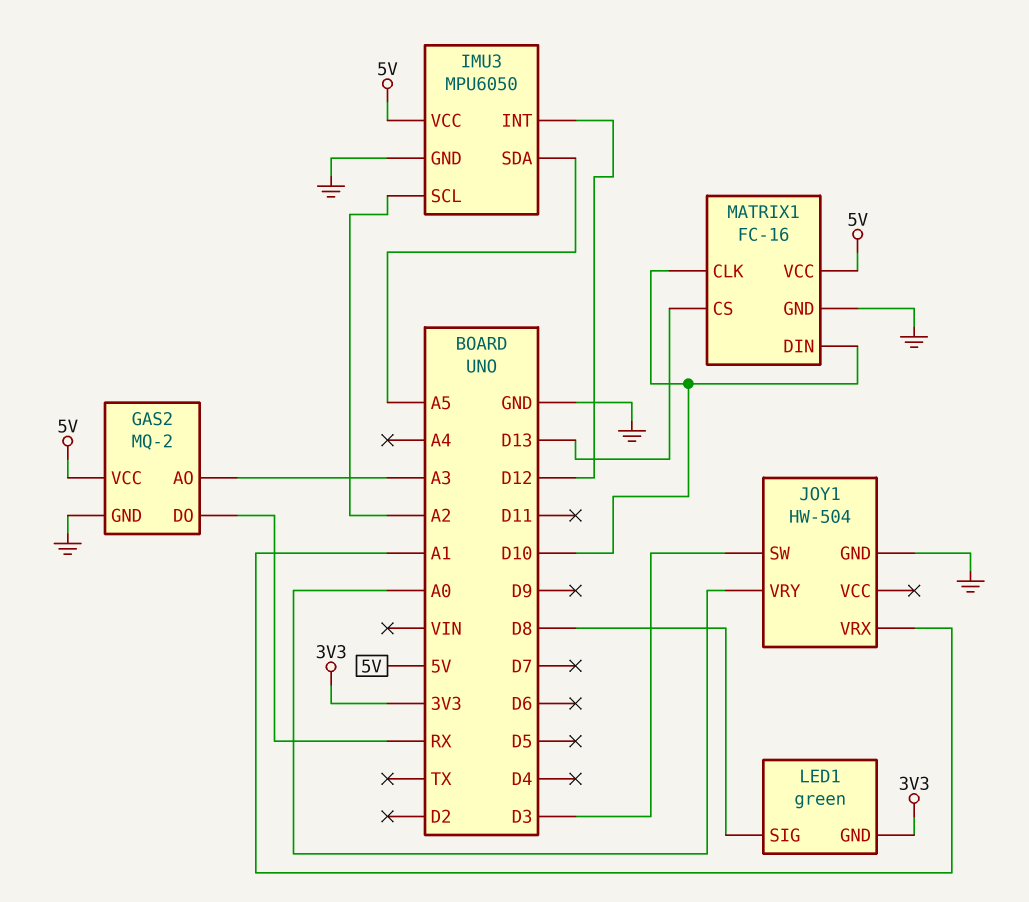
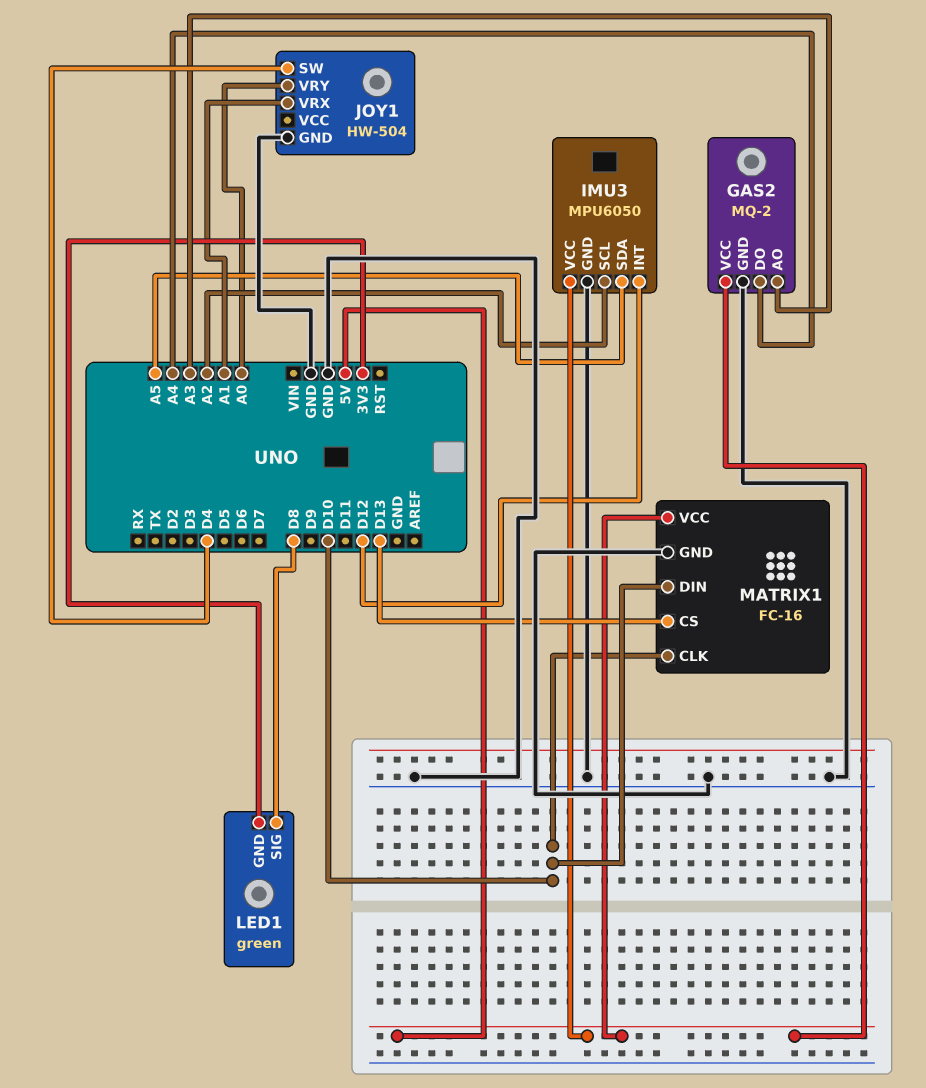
GAS2 pin DO: RX -> A4
JOY1 pin SW: D3 -> D4

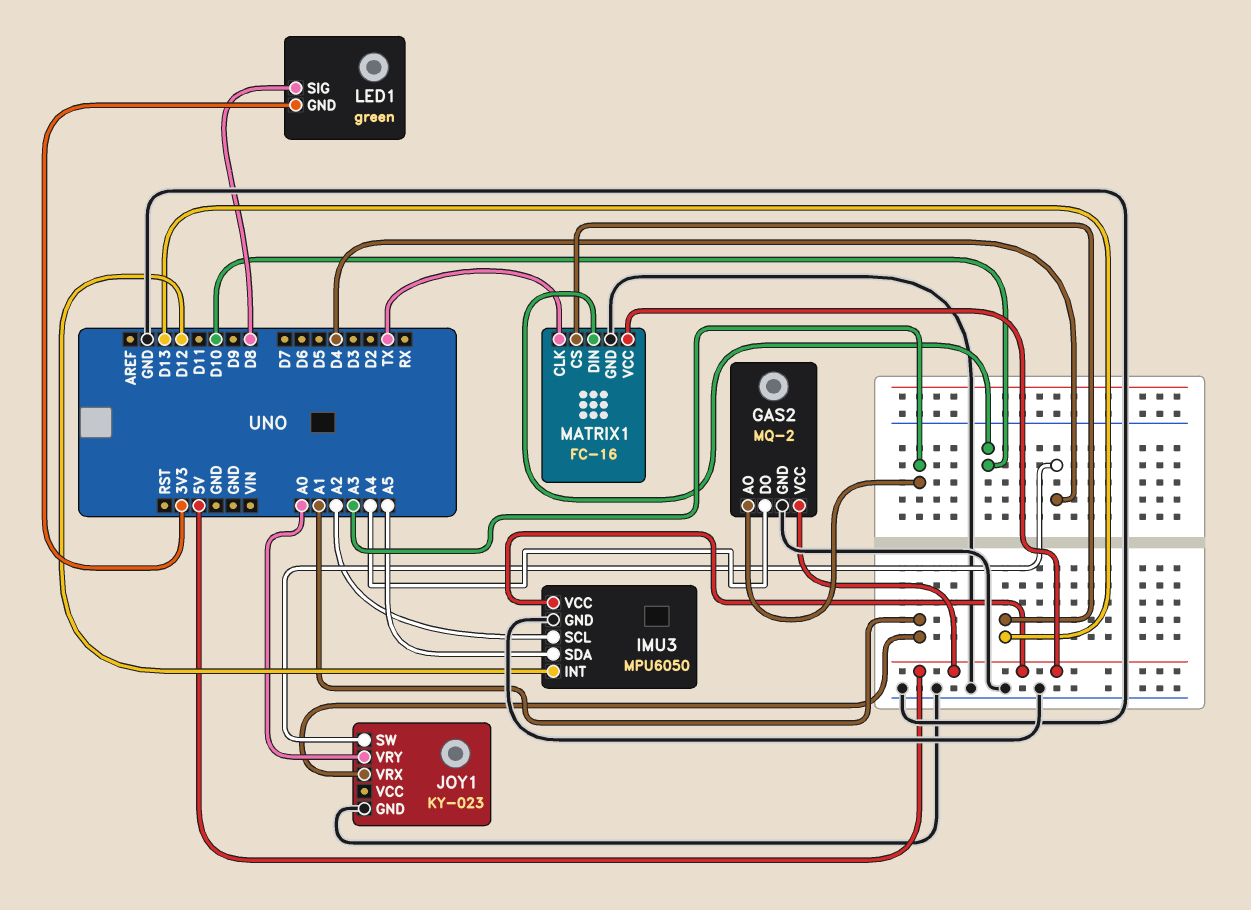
JOY1: HW-504 -> KY-023
MATRIX1 pin CLK: D10 -> TX

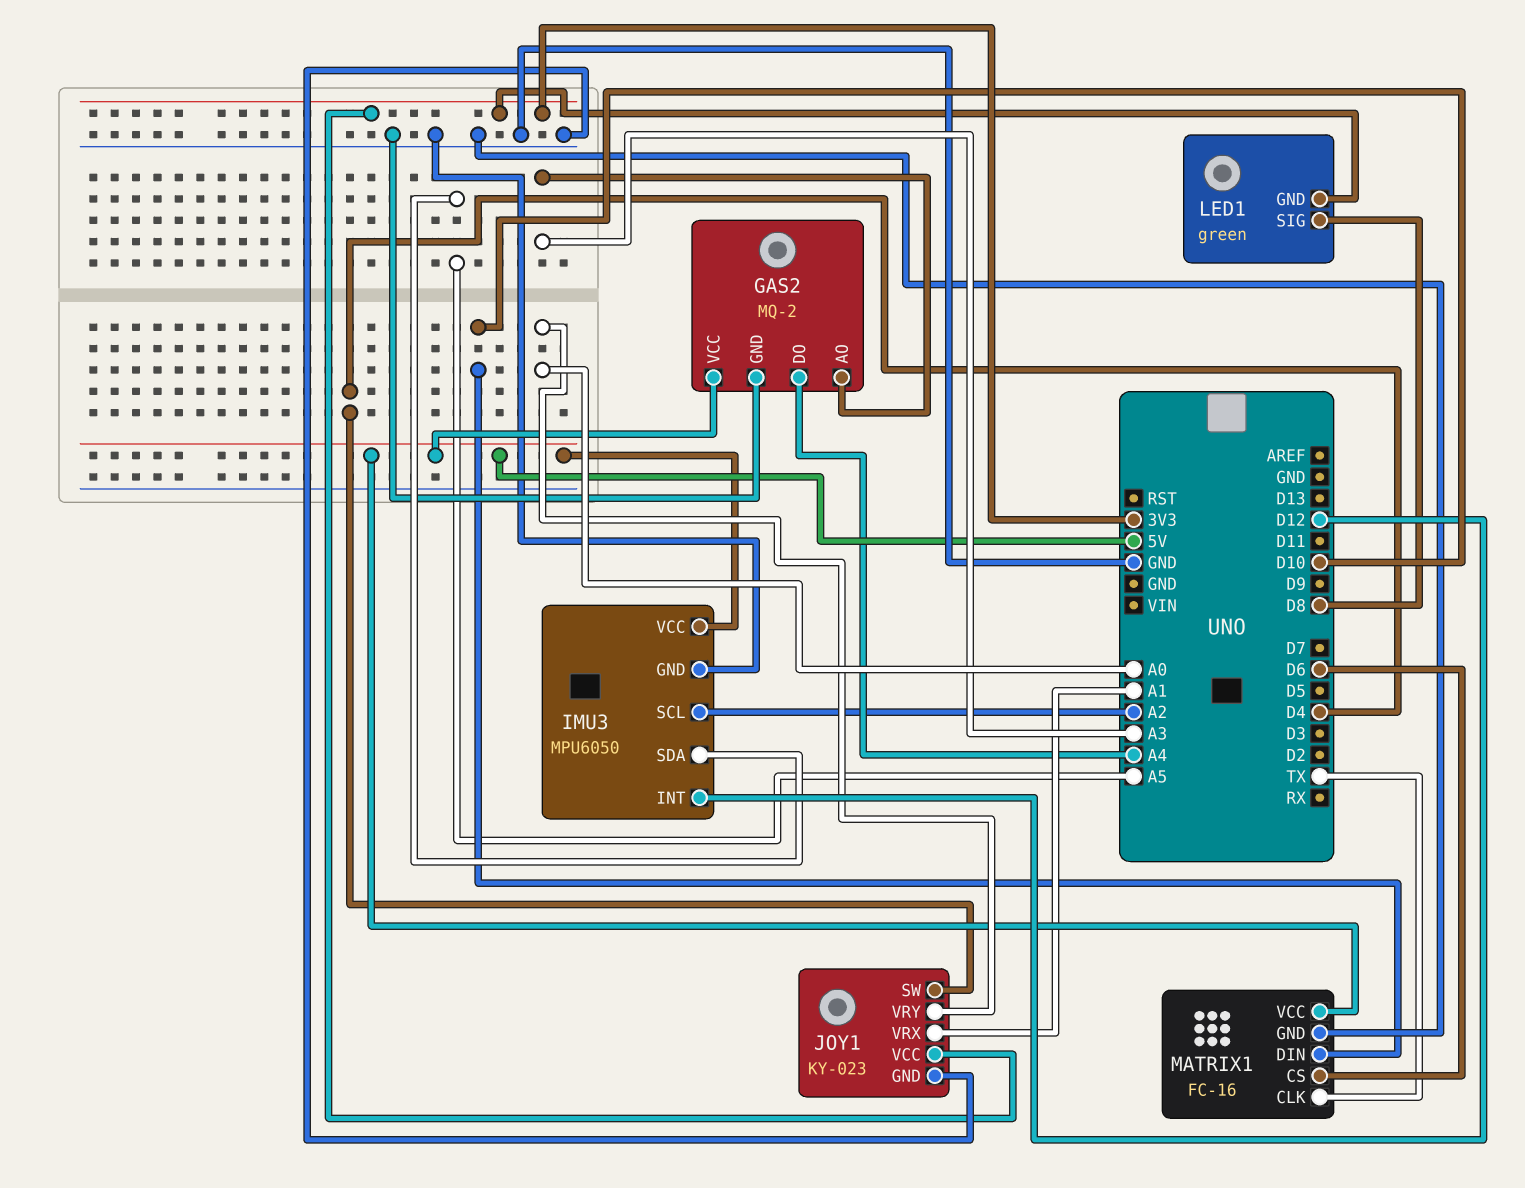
JOY1 pin VCC: none -> 3V3
MATRIX1 pin CS: D13 -> D6

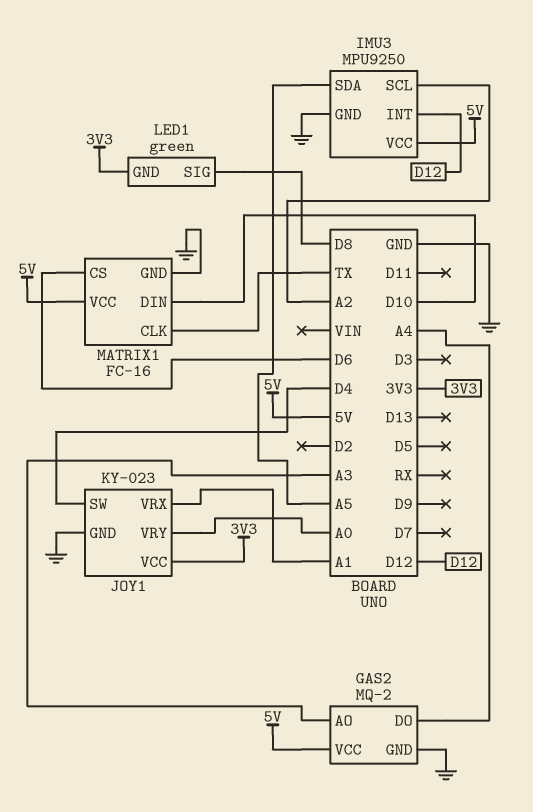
IMU3: MPU6050 -> MPU9250

